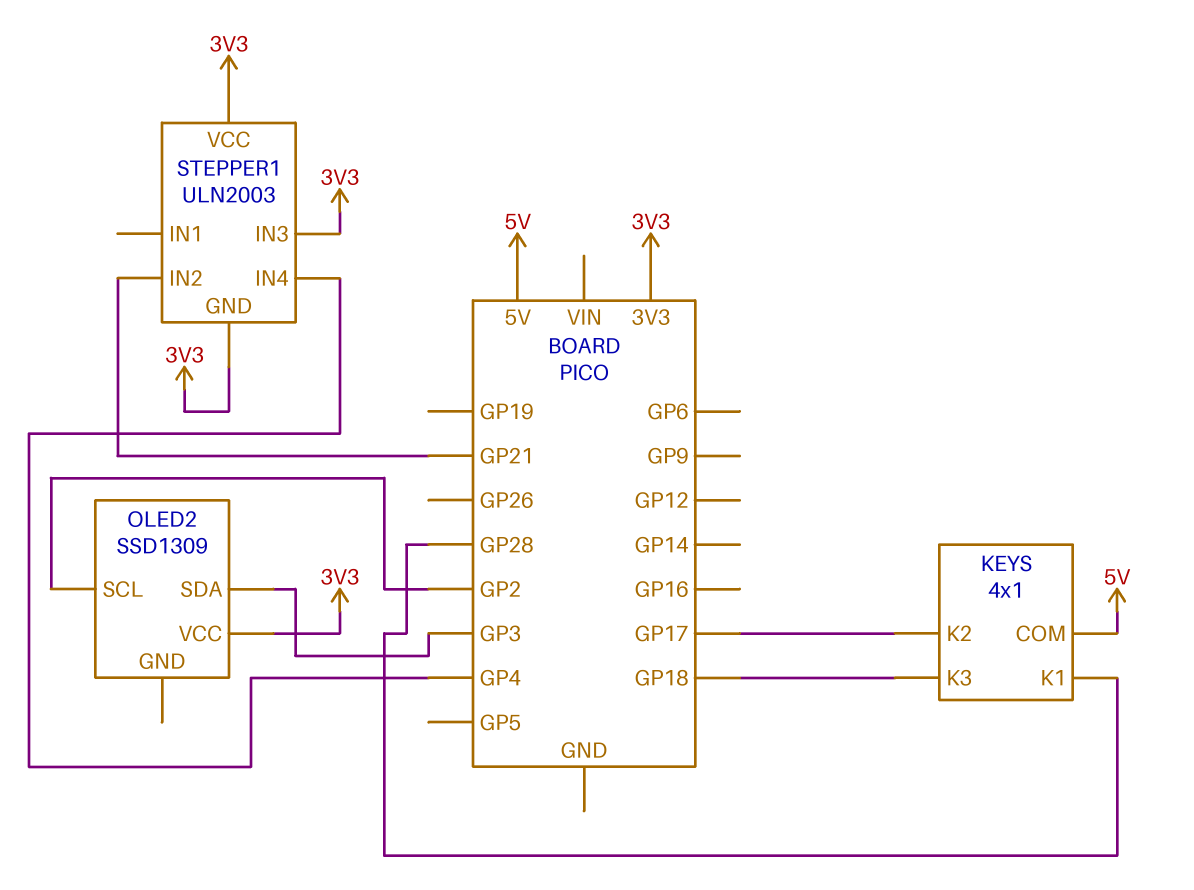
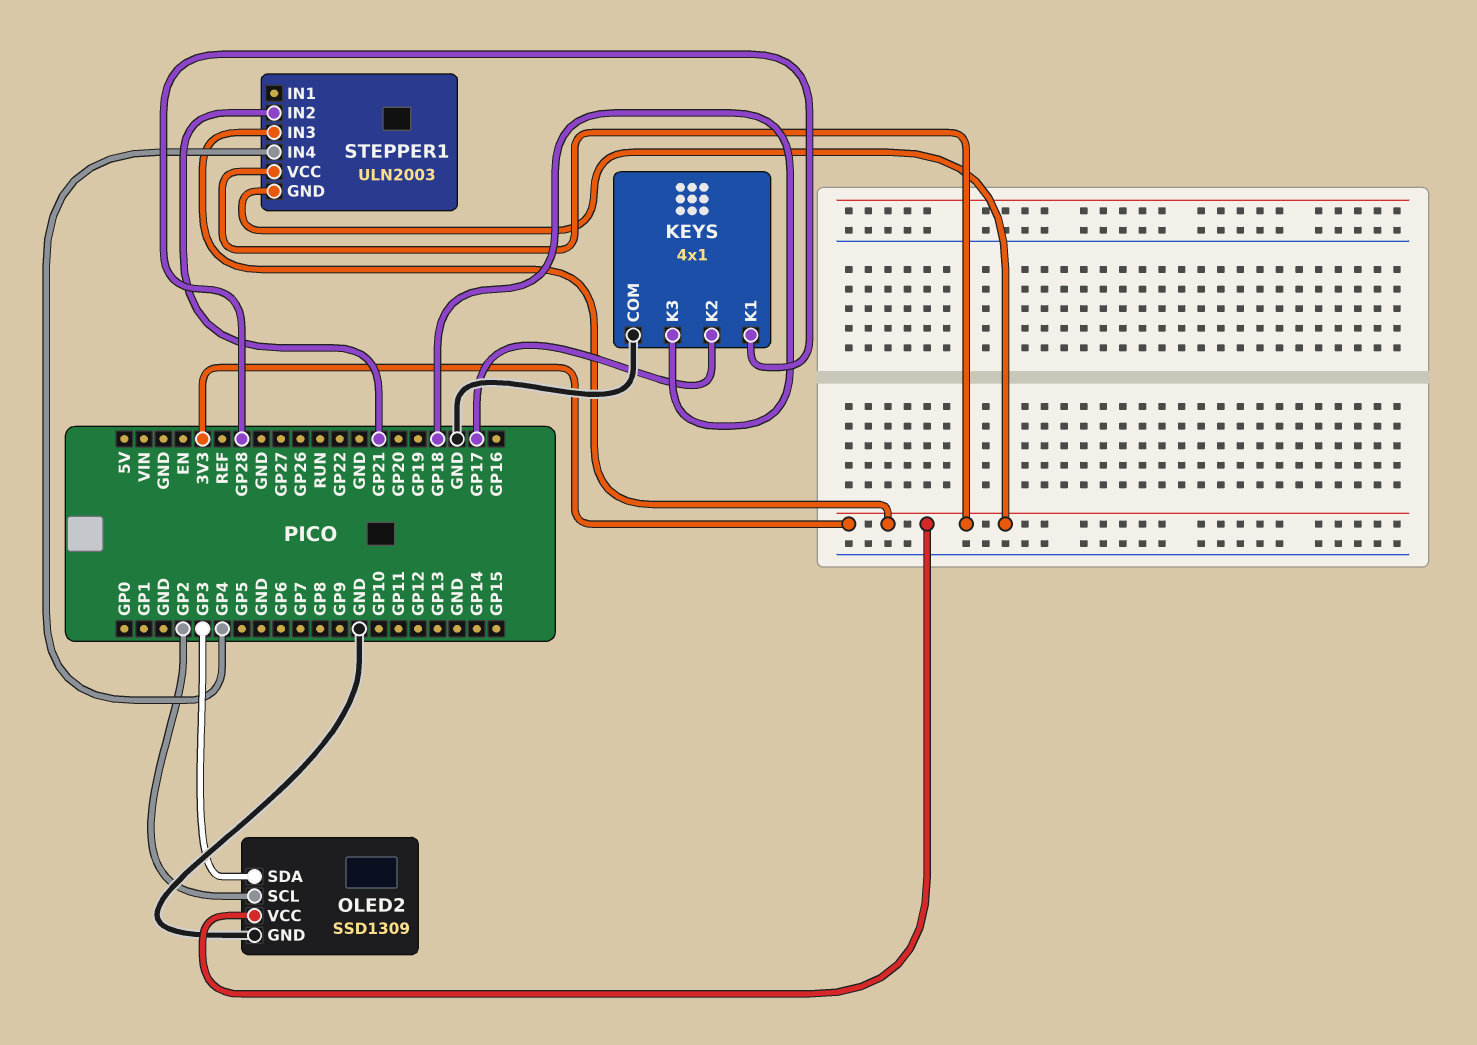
KEYS pin COM: 5V -> GND
OLED2 pin GND: none -> GND

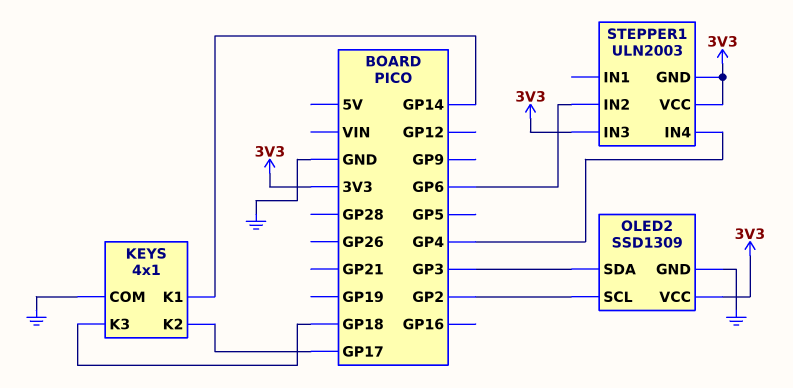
KEYS pin K1: GP28 -> GP14
STEPPER1 pin IN2: GP21 -> GP6

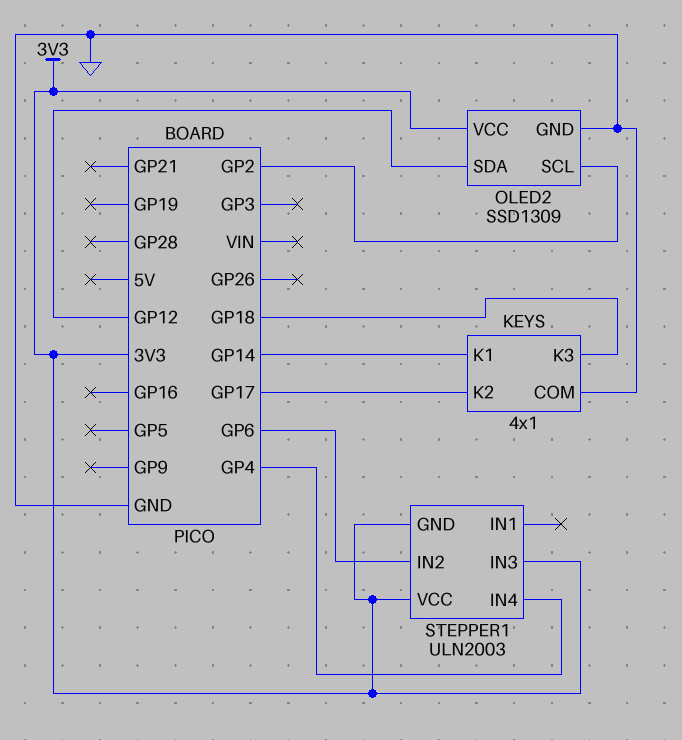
OLED2 pin SDA: GP3 -> GP12

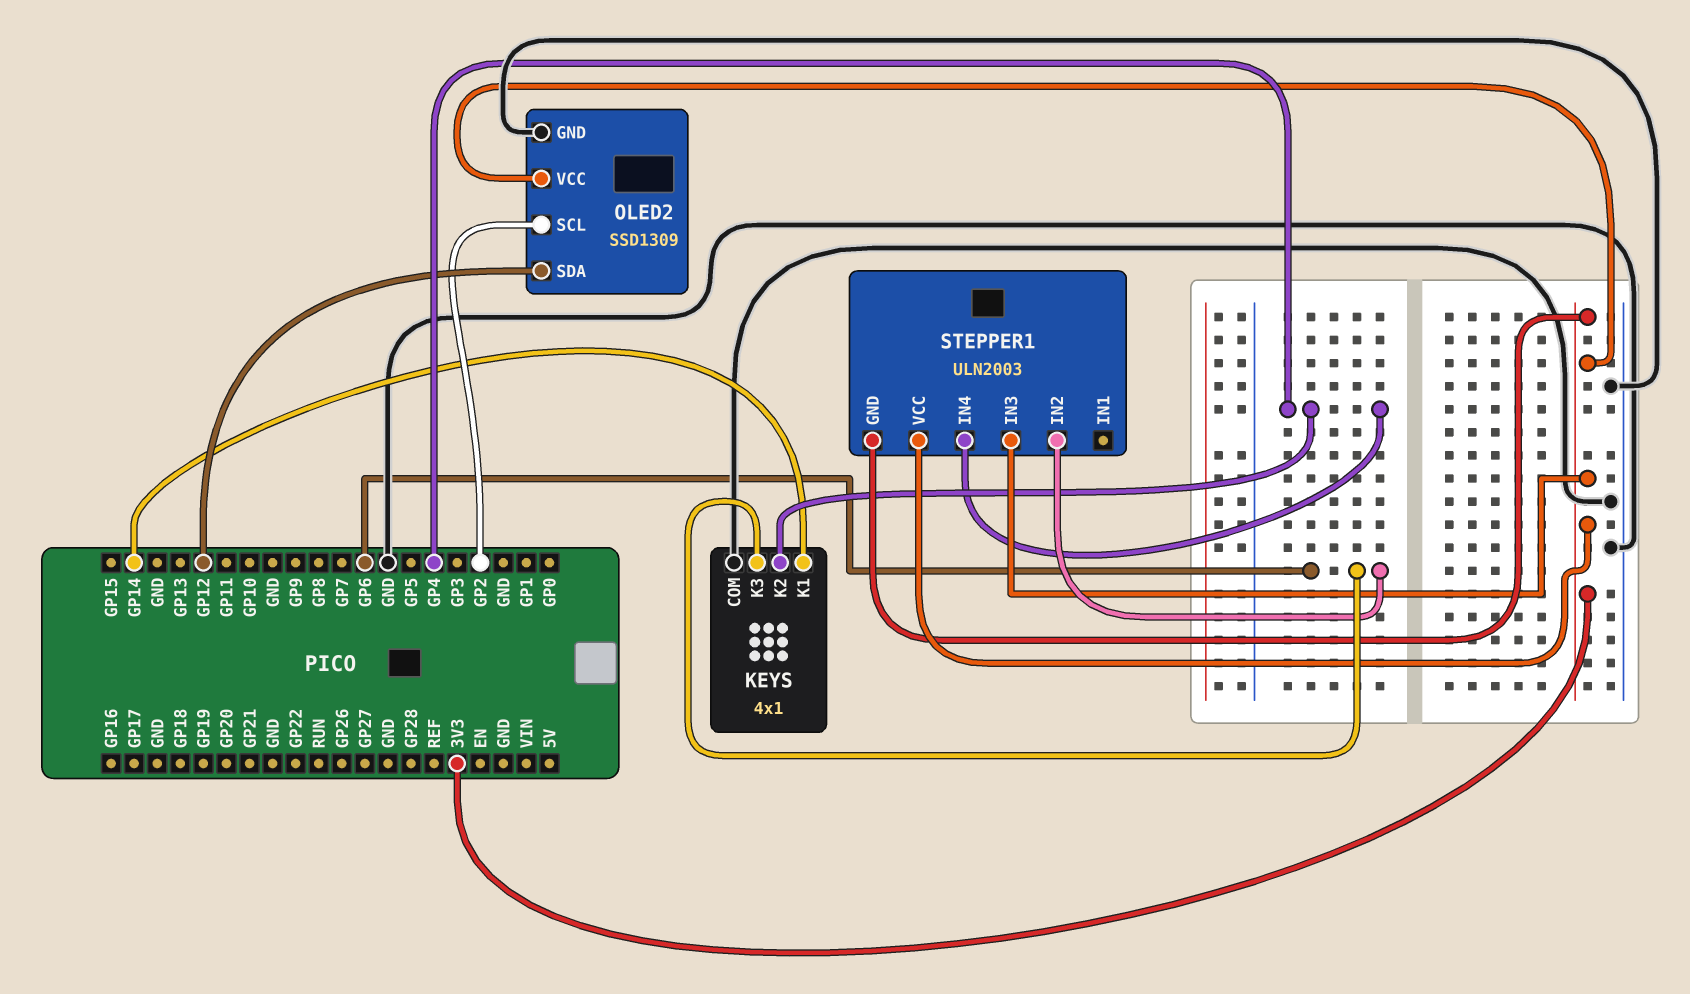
KEYS pin K2: GP17 -> GP4
KEYS pin K3: GP18 -> GP6

